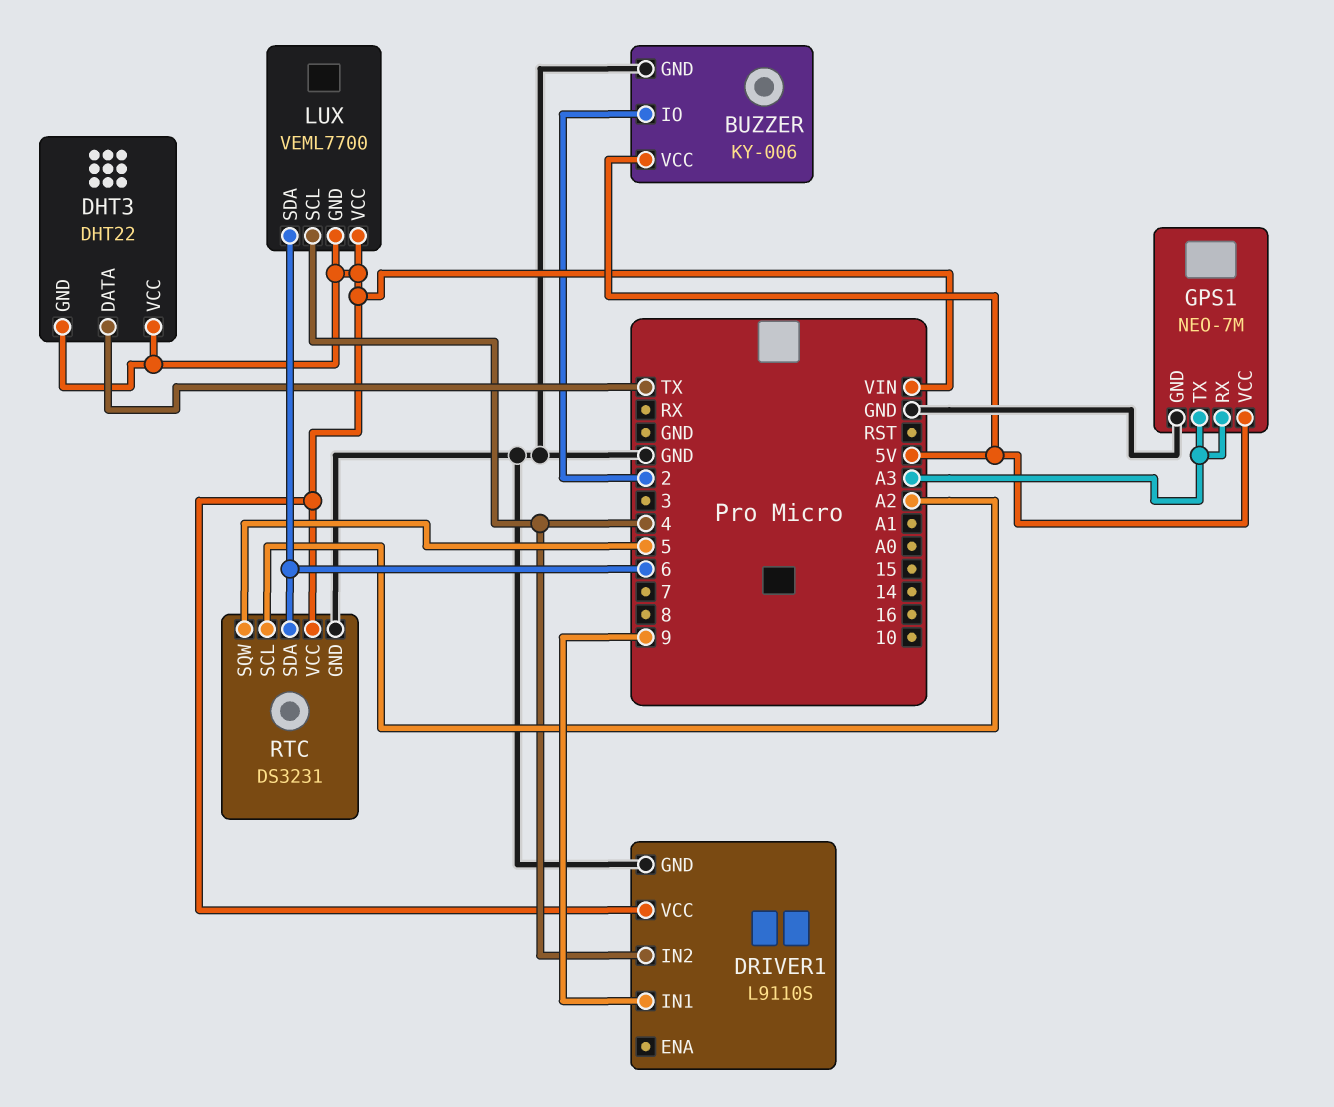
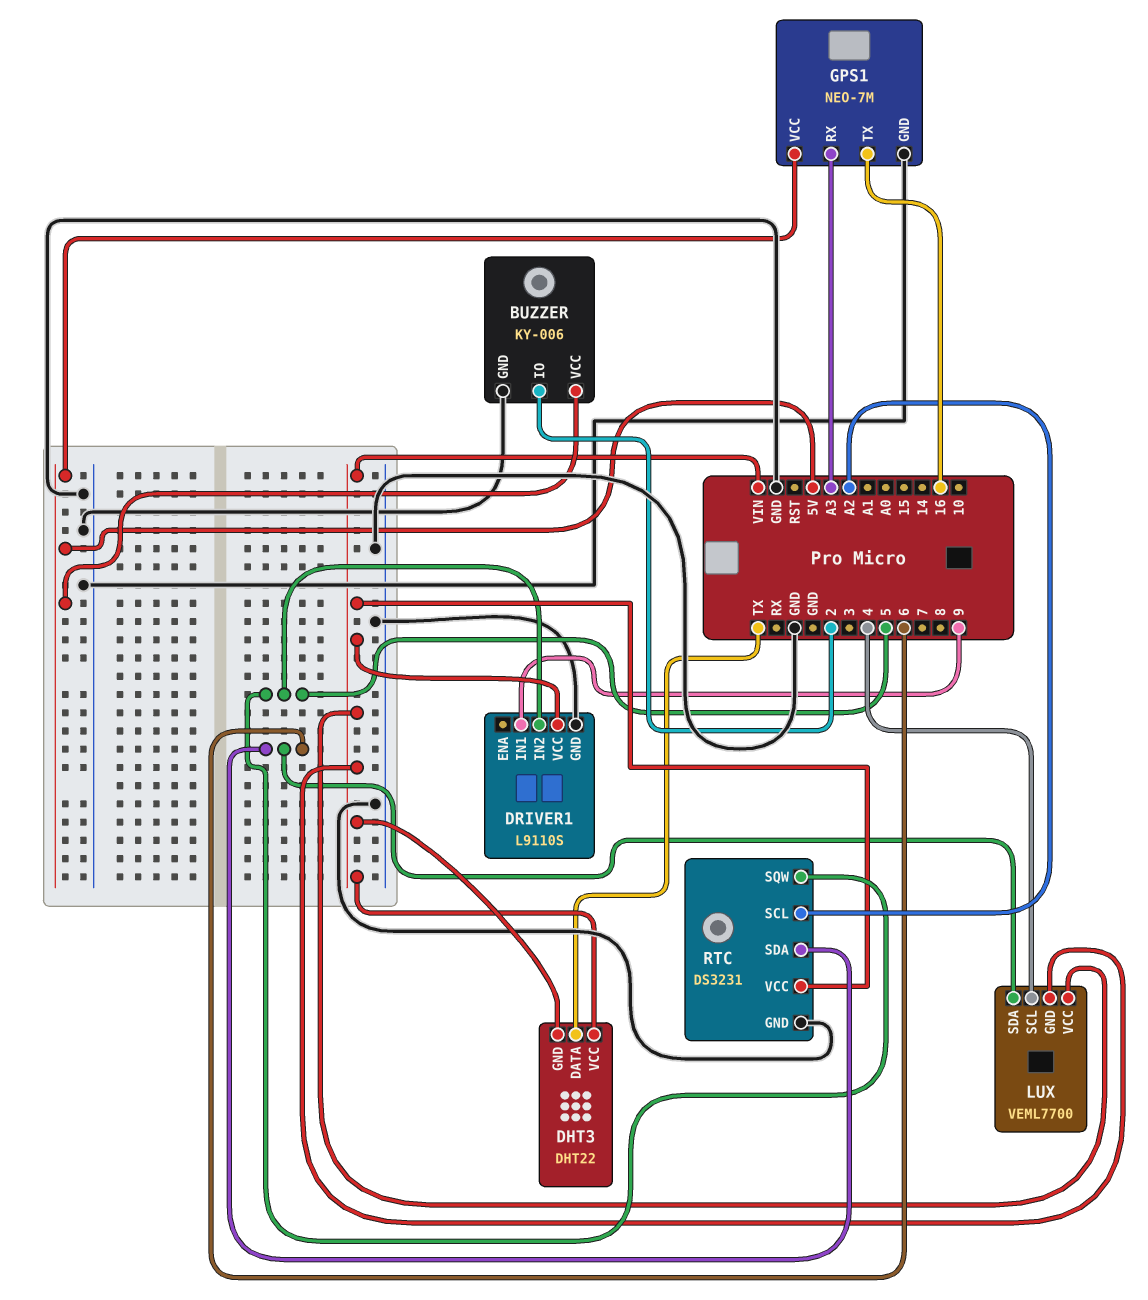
DRIVER1 pin IN2: 4 -> 5
GPS1 pin TX: A3 -> 16

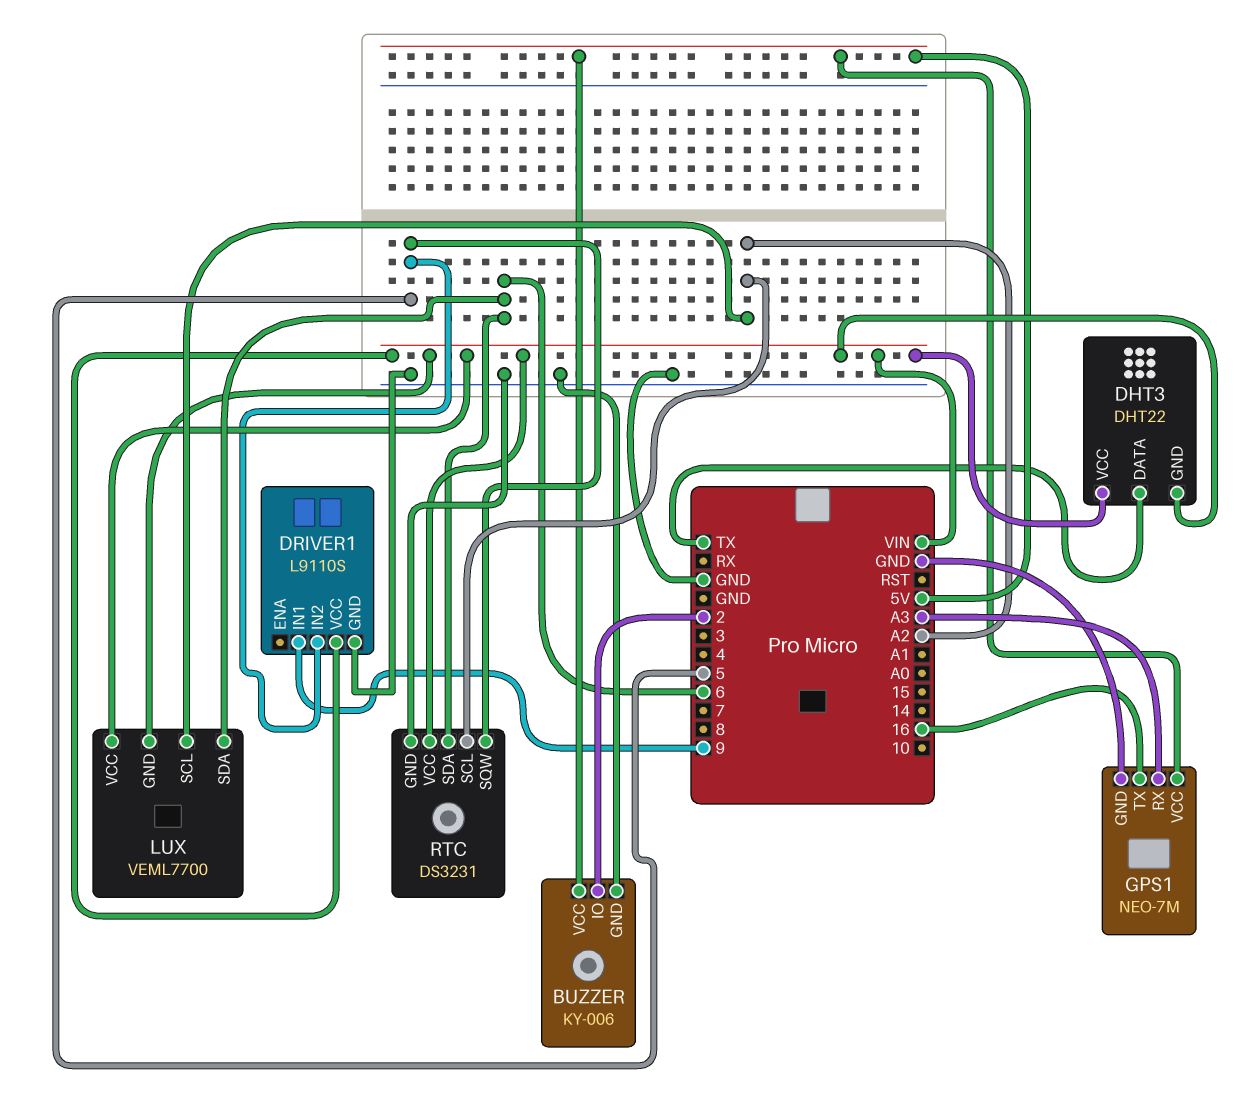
LUX pin SCL: 4 -> A2

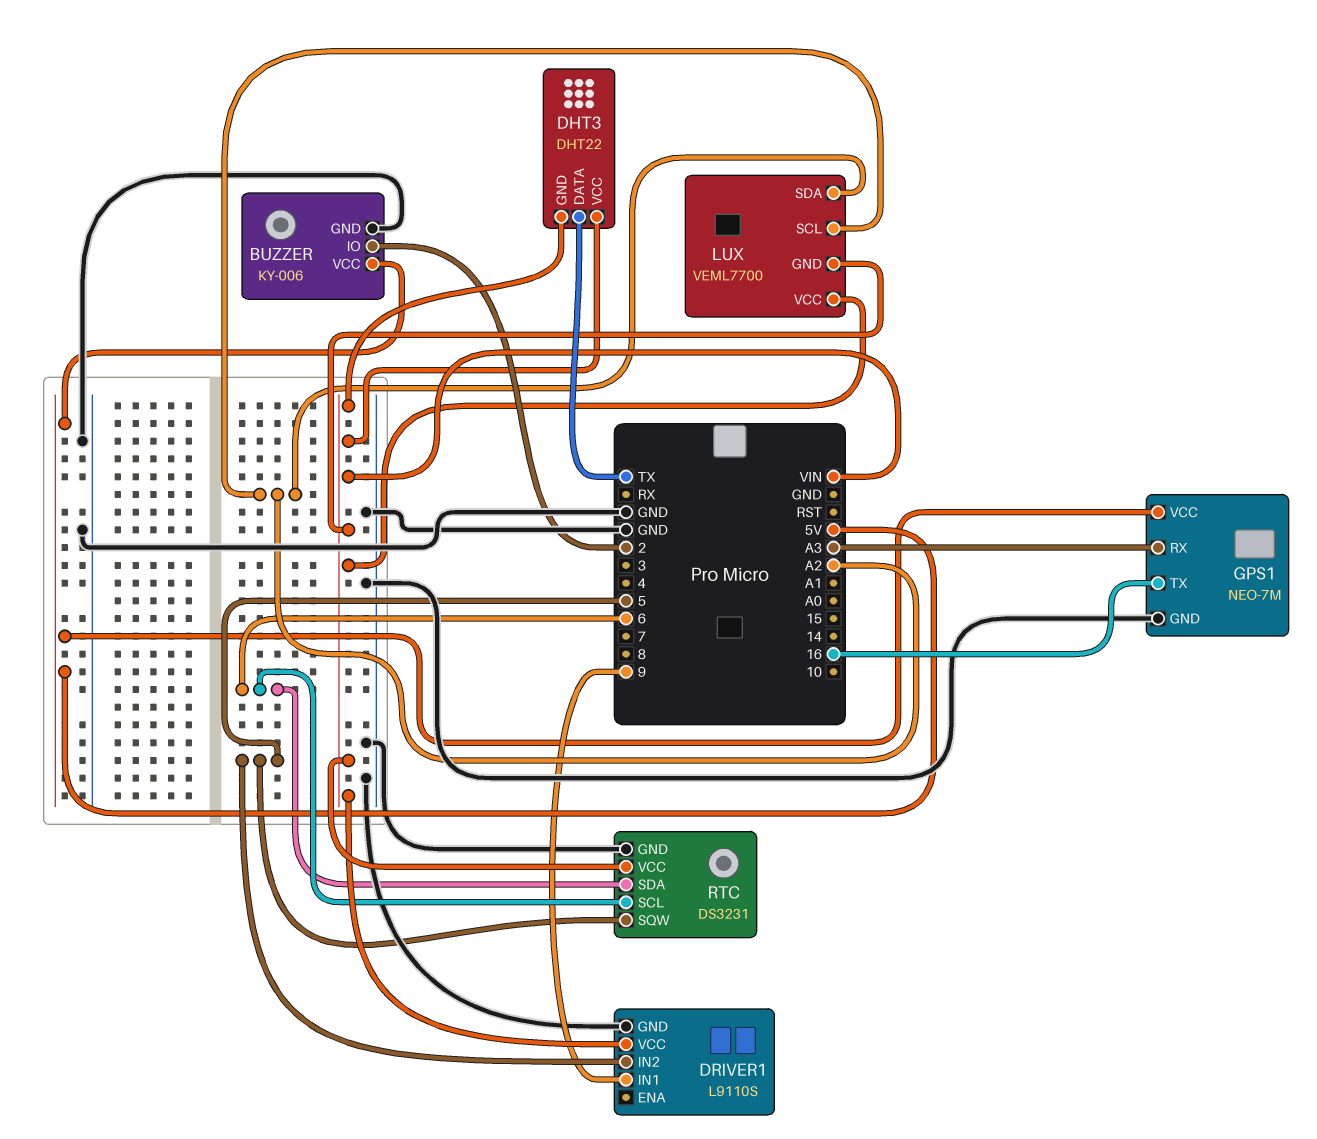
LUX pin SDA: 6 -> A2
RTC pin SCL: A2 -> 6

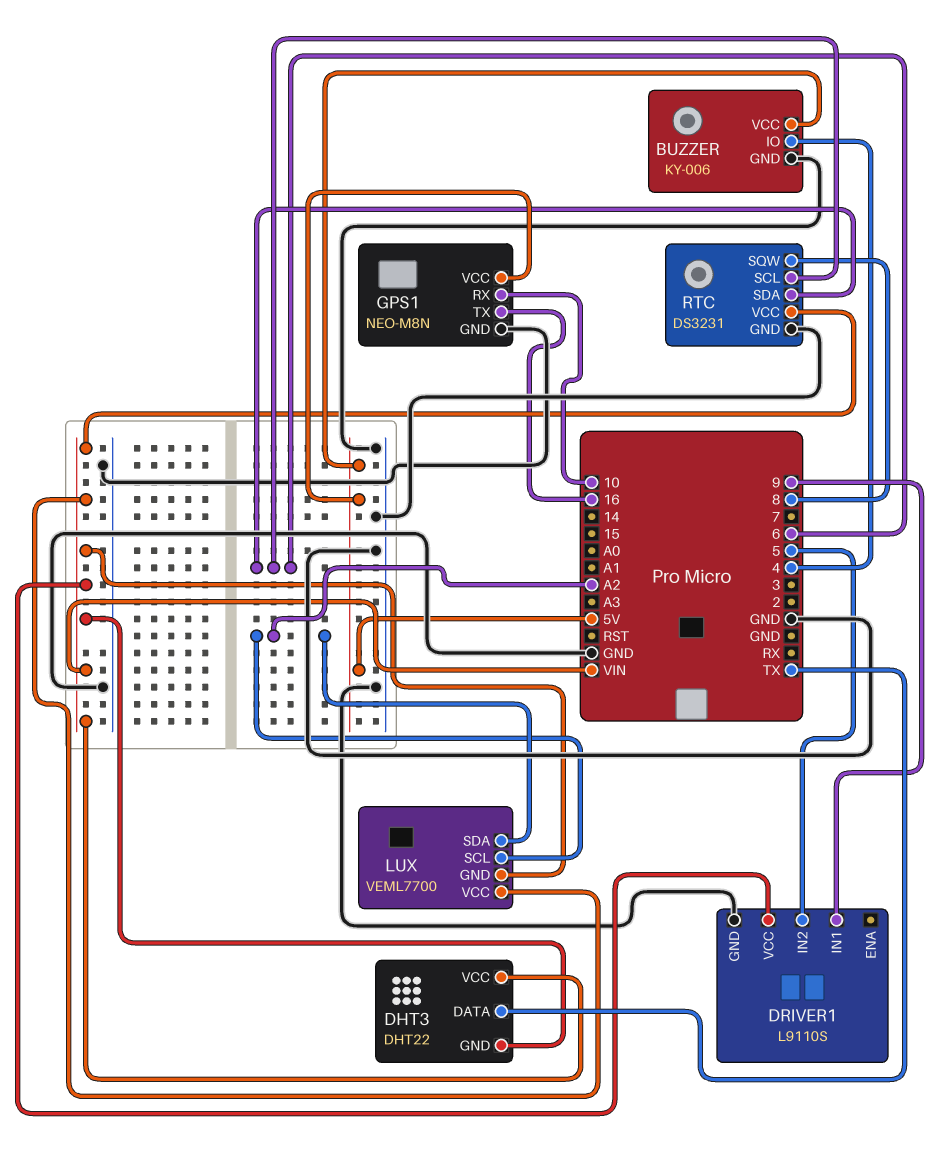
BUZZER pin IO: 2 -> 4
GPS1: NEO-7M -> NEO-M8N
GPS1 pin RX: A3 -> 10
RTC pin SQW: 5 -> 8

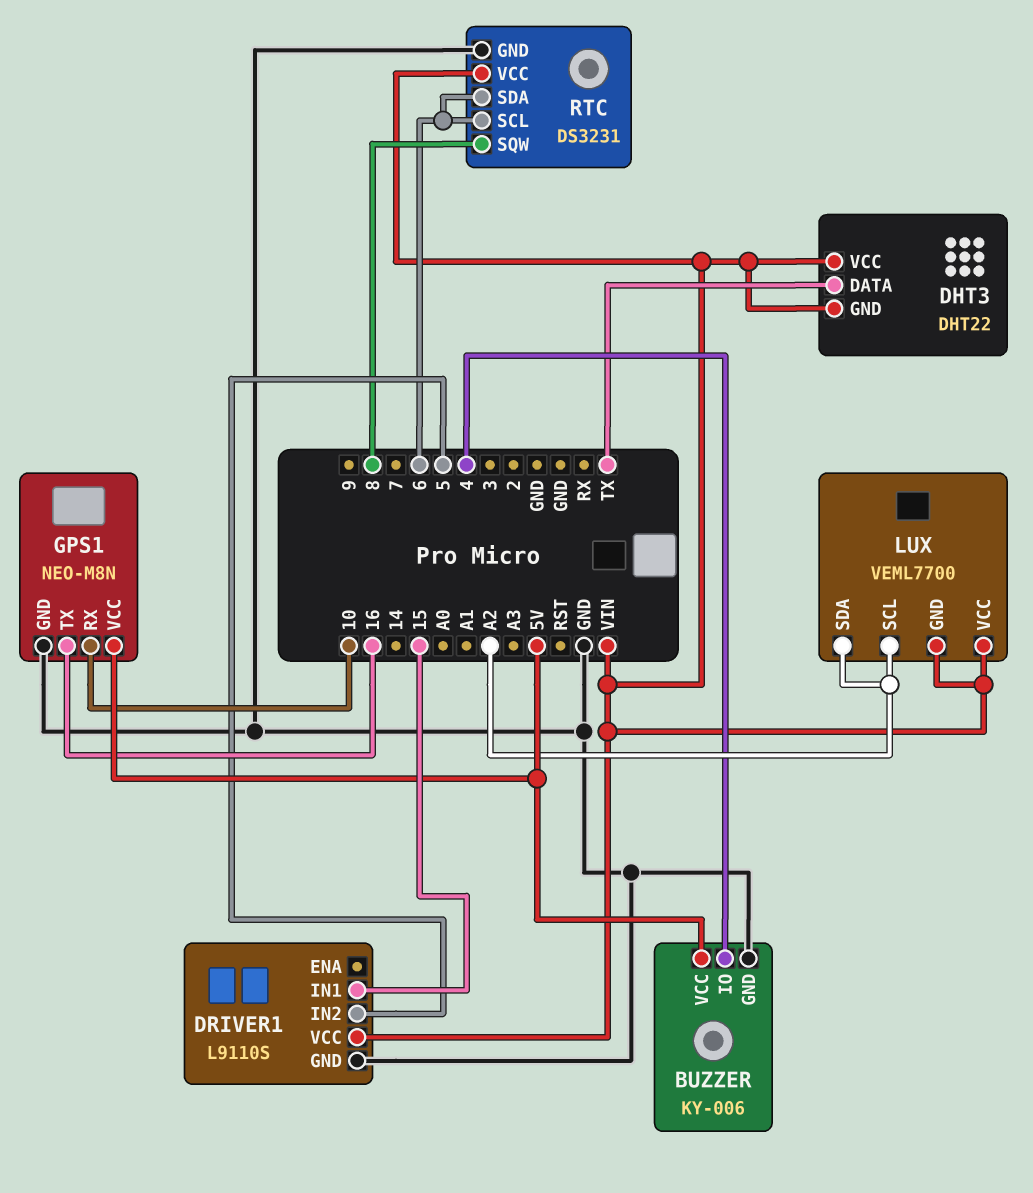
DRIVER1 pin IN1: 9 -> 15

